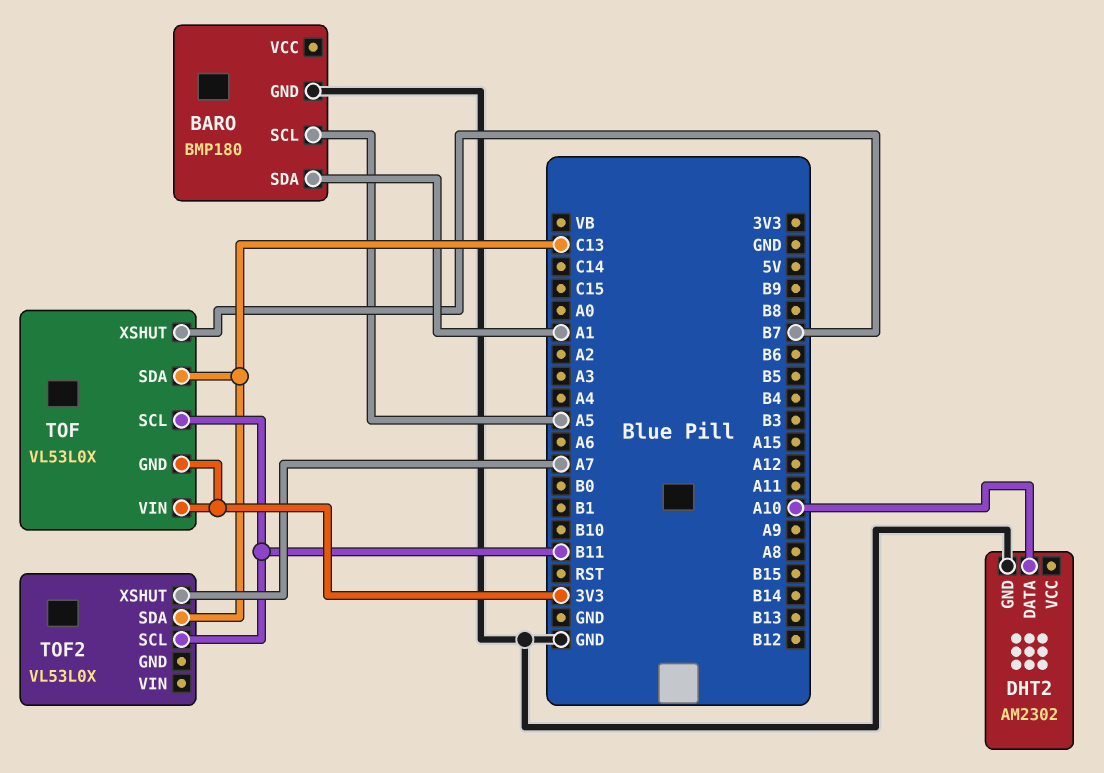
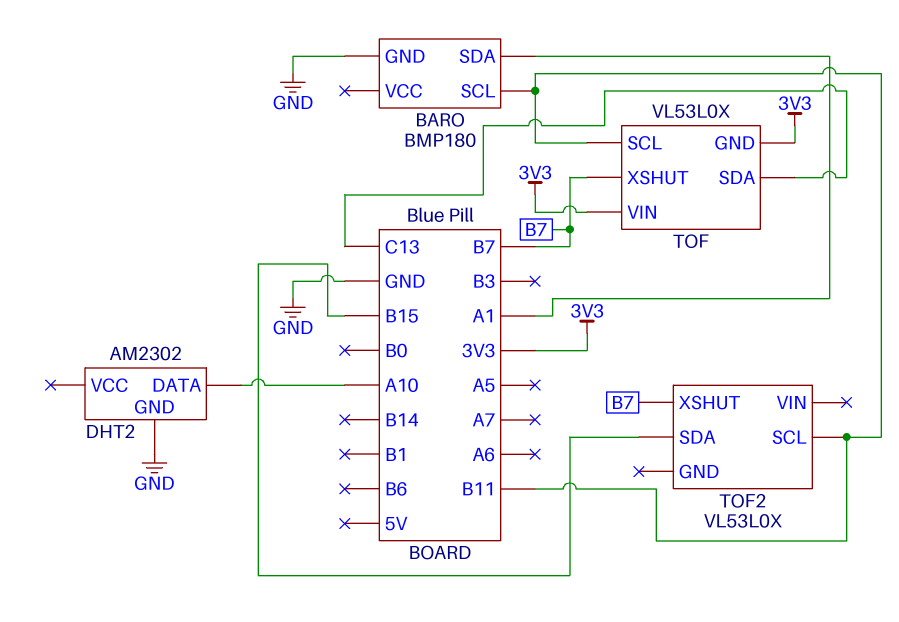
BARO pin SCL: A5 -> B11
TOF2 pin SDA: C13 -> B15
TOF2 pin XSHUT: A7 -> B7

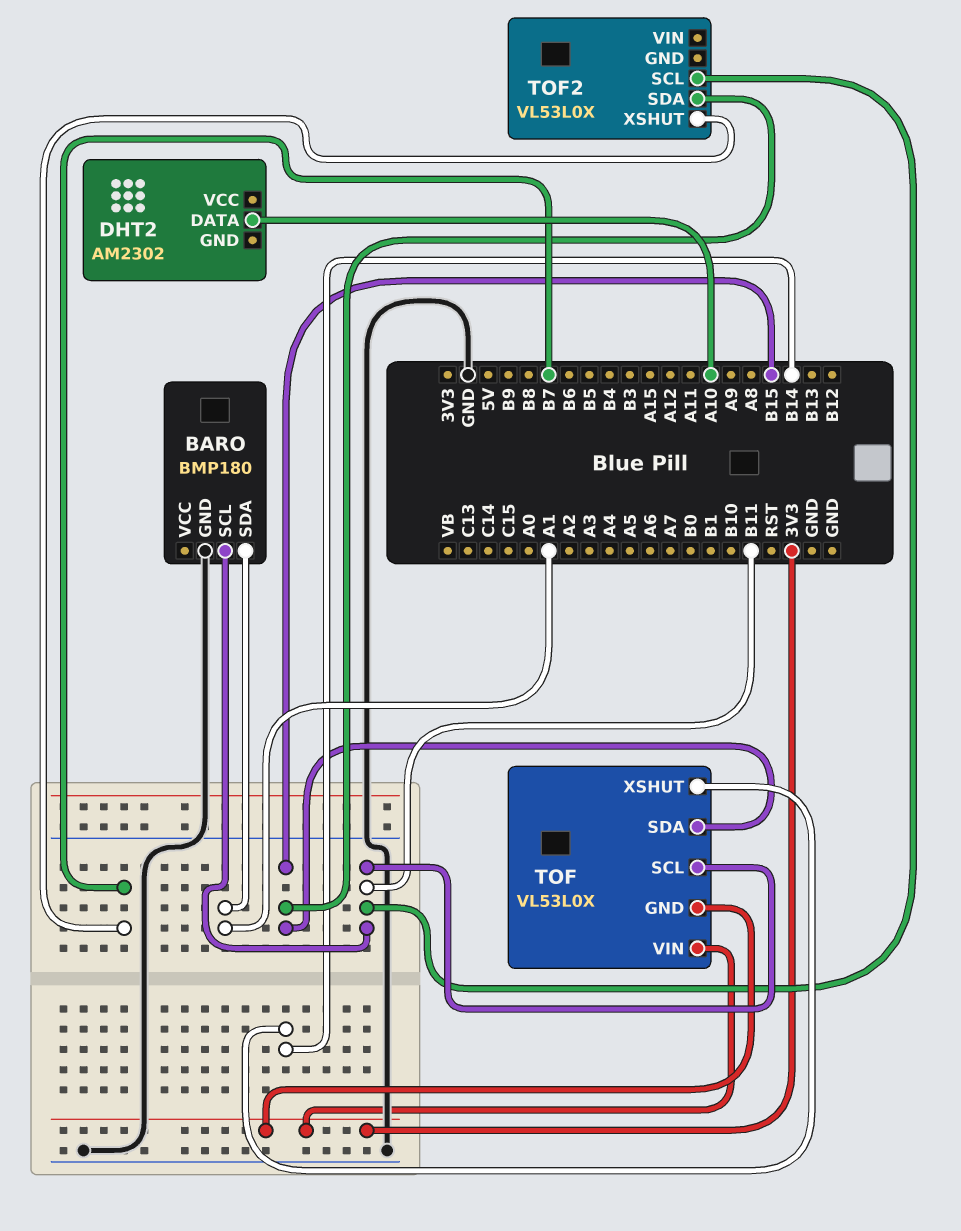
DHT2 pin GND: GND -> none
TOF pin SDA: C13 -> B15
TOF pin XSHUT: B7 -> B14

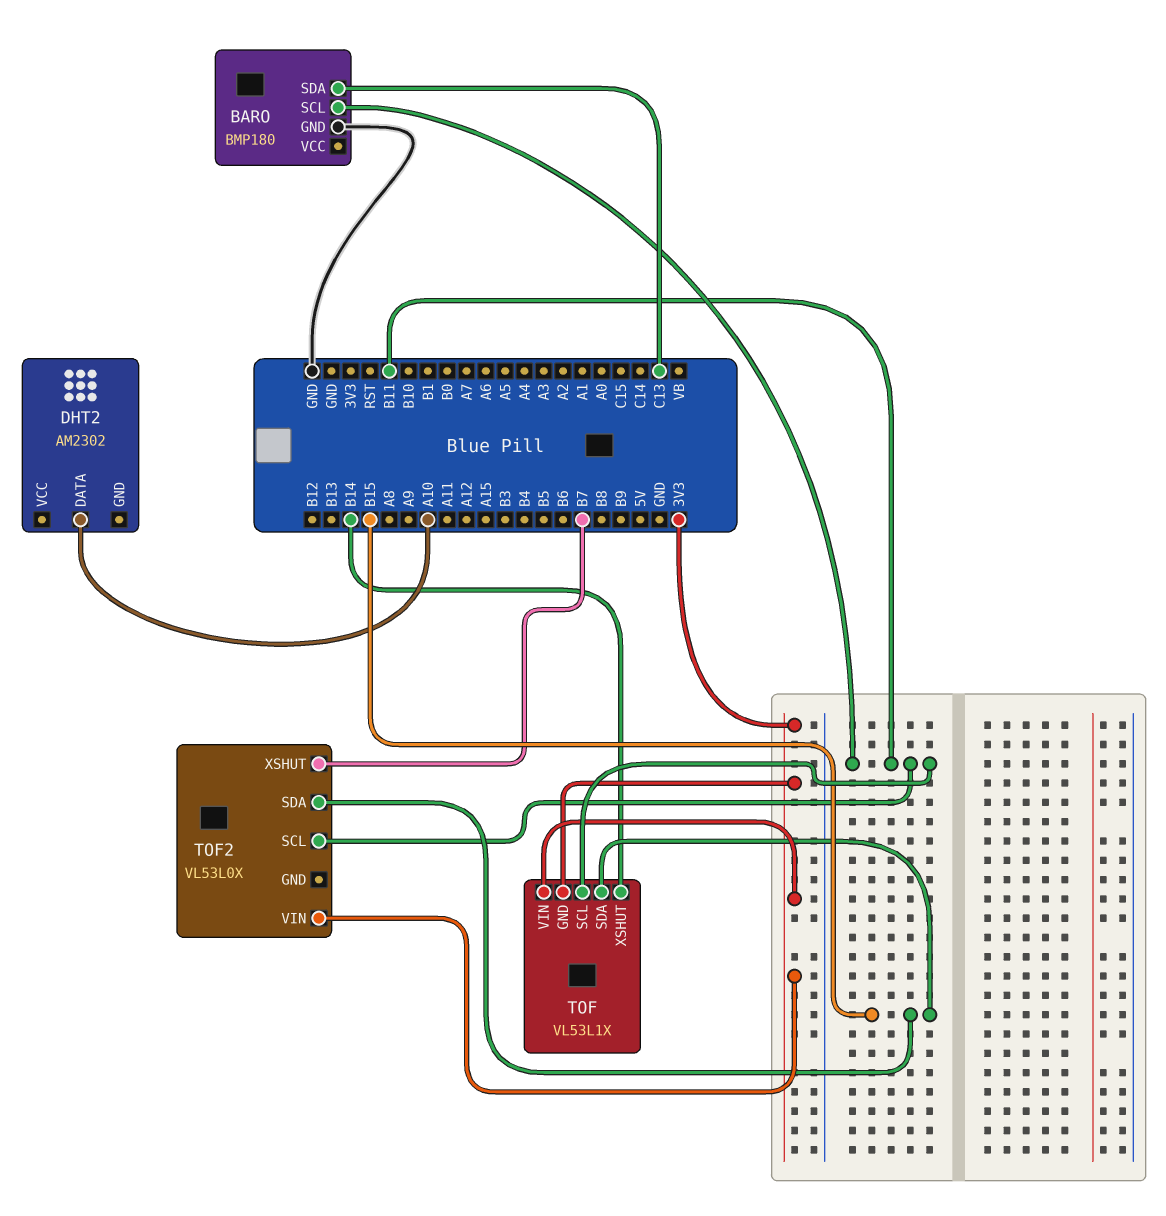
BARO pin SDA: A1 -> C13
TOF: VL53L0X -> VL53L1X
TOF2 pin VIN: none -> 3V3

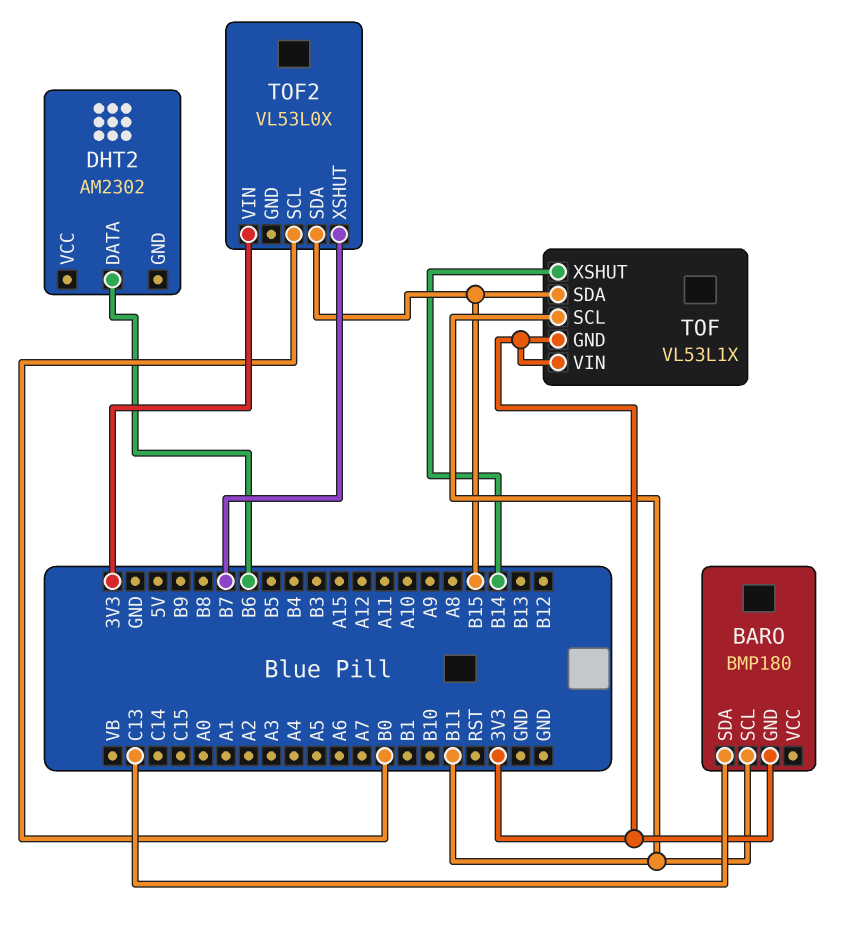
BARO pin GND: GND -> 3V3
DHT2 pin DATA: A10 -> B6
TOF2 pin SCL: B11 -> B0

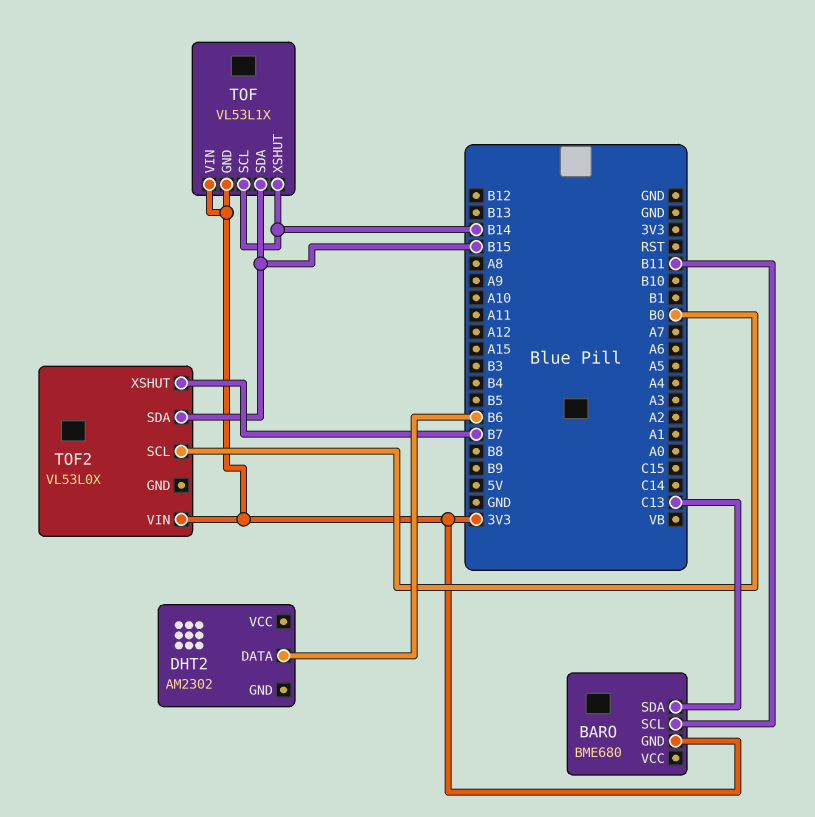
BARO: BMP180 -> BME680
TOF pin SCL: B11 -> B14

